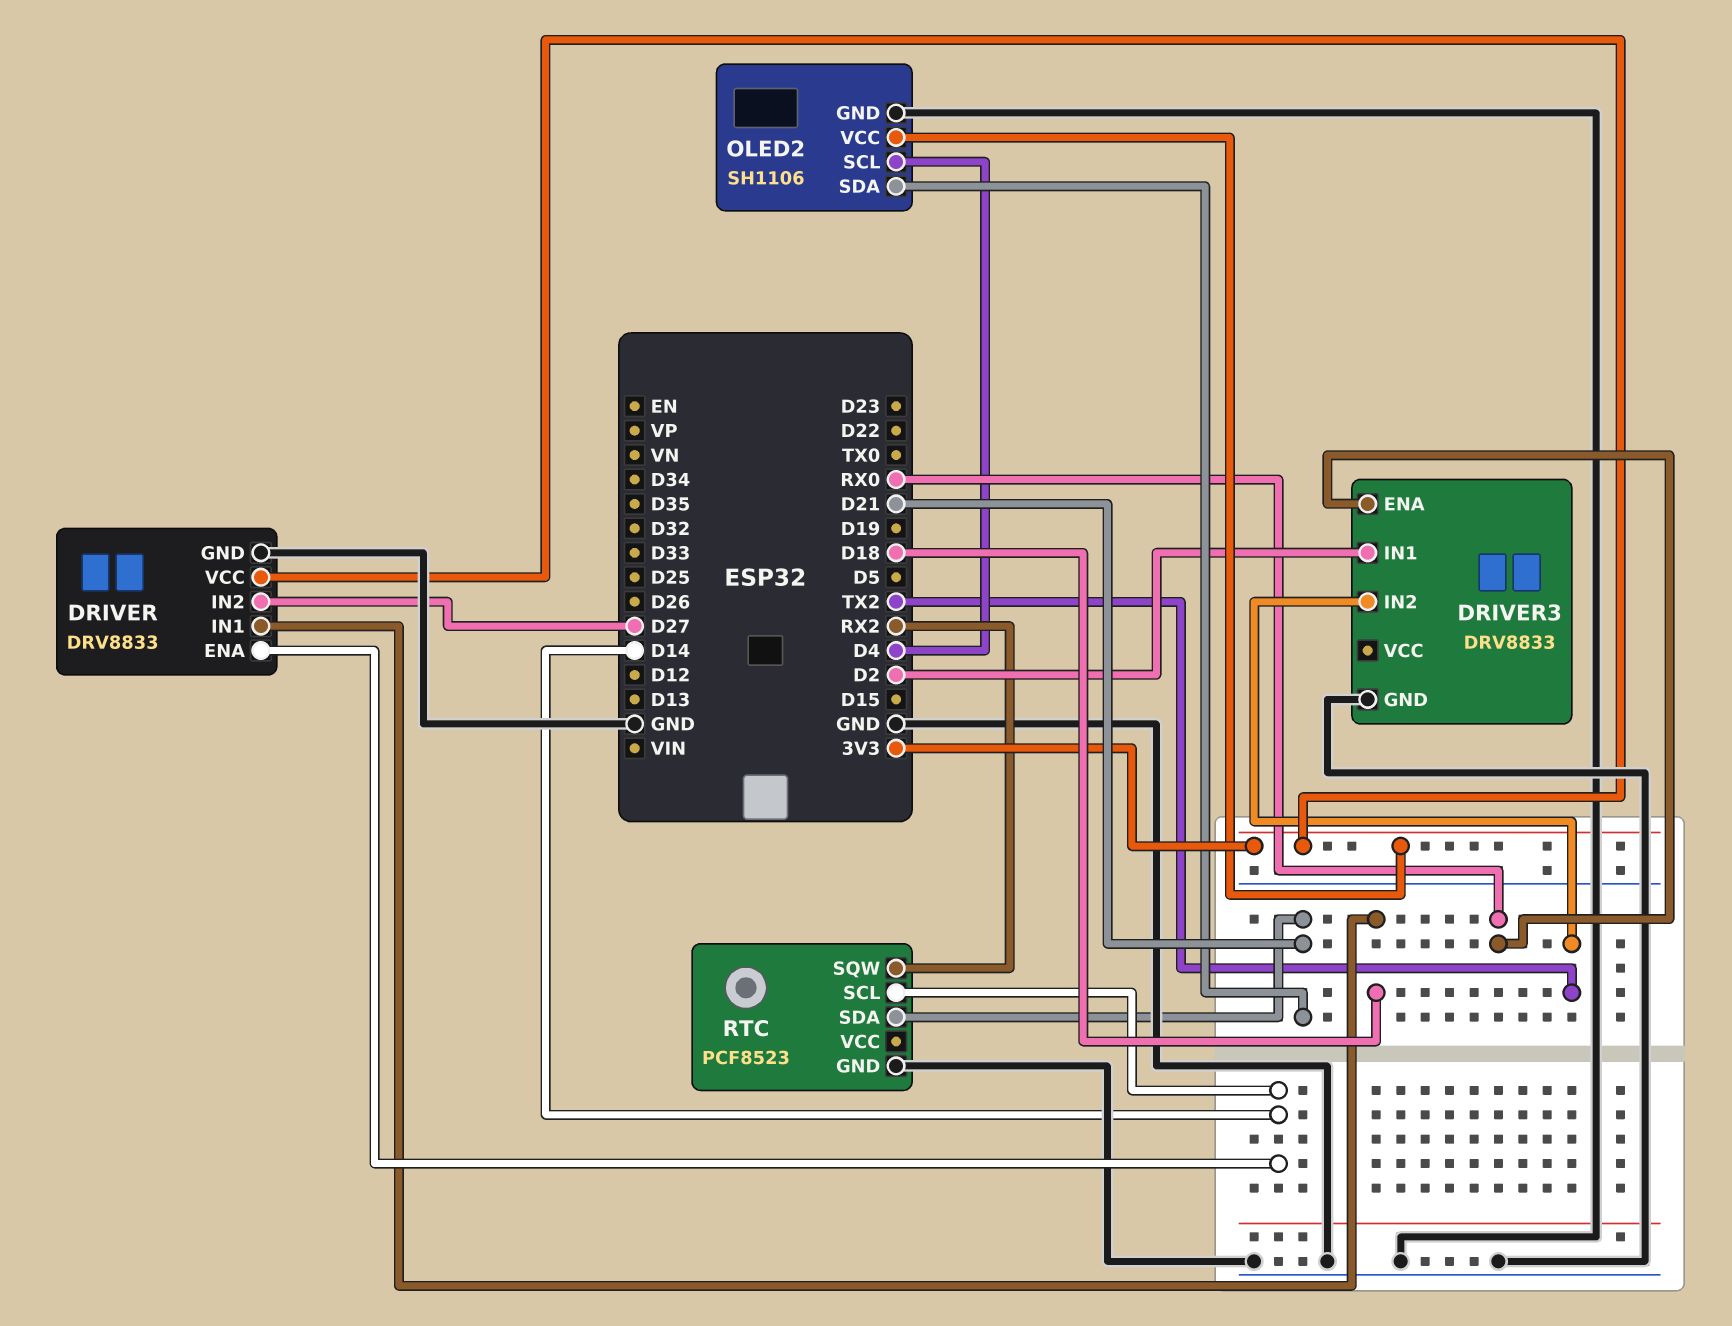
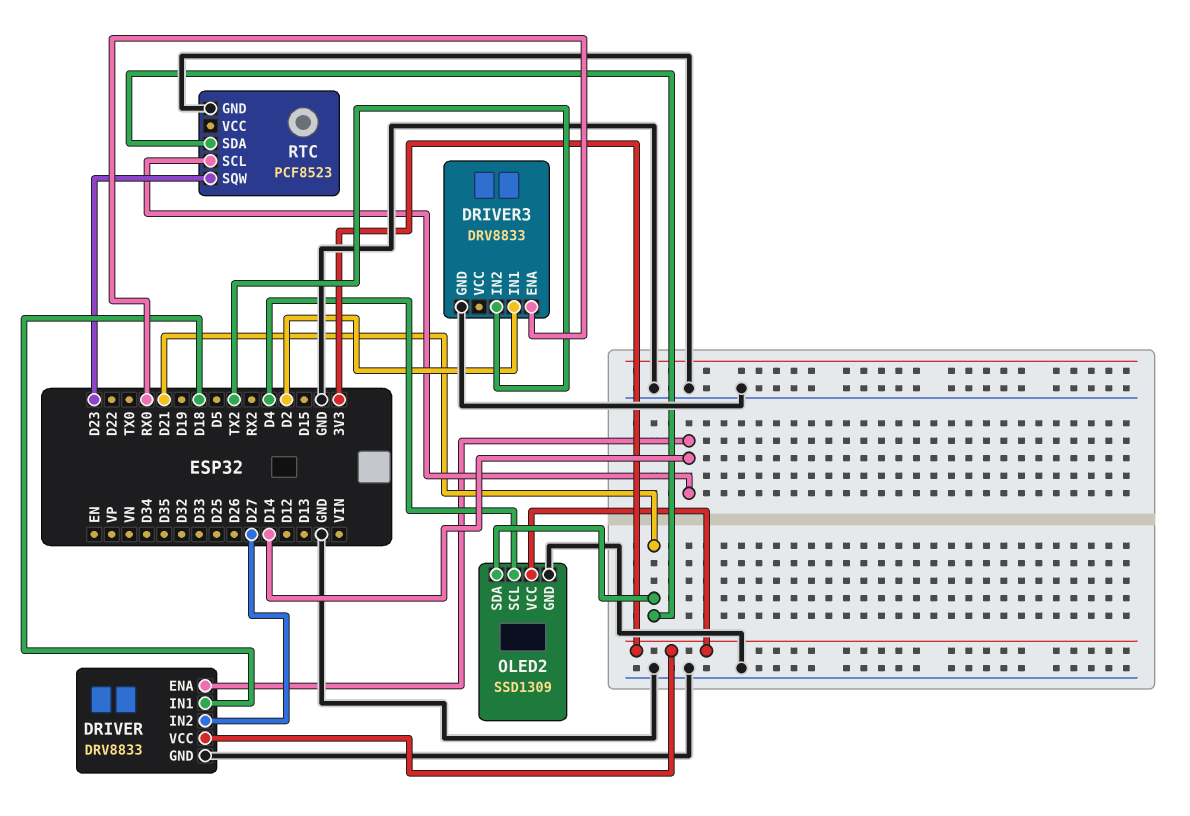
OLED2: SH1106 -> SSD1309
RTC pin SQW: RX2 -> D23

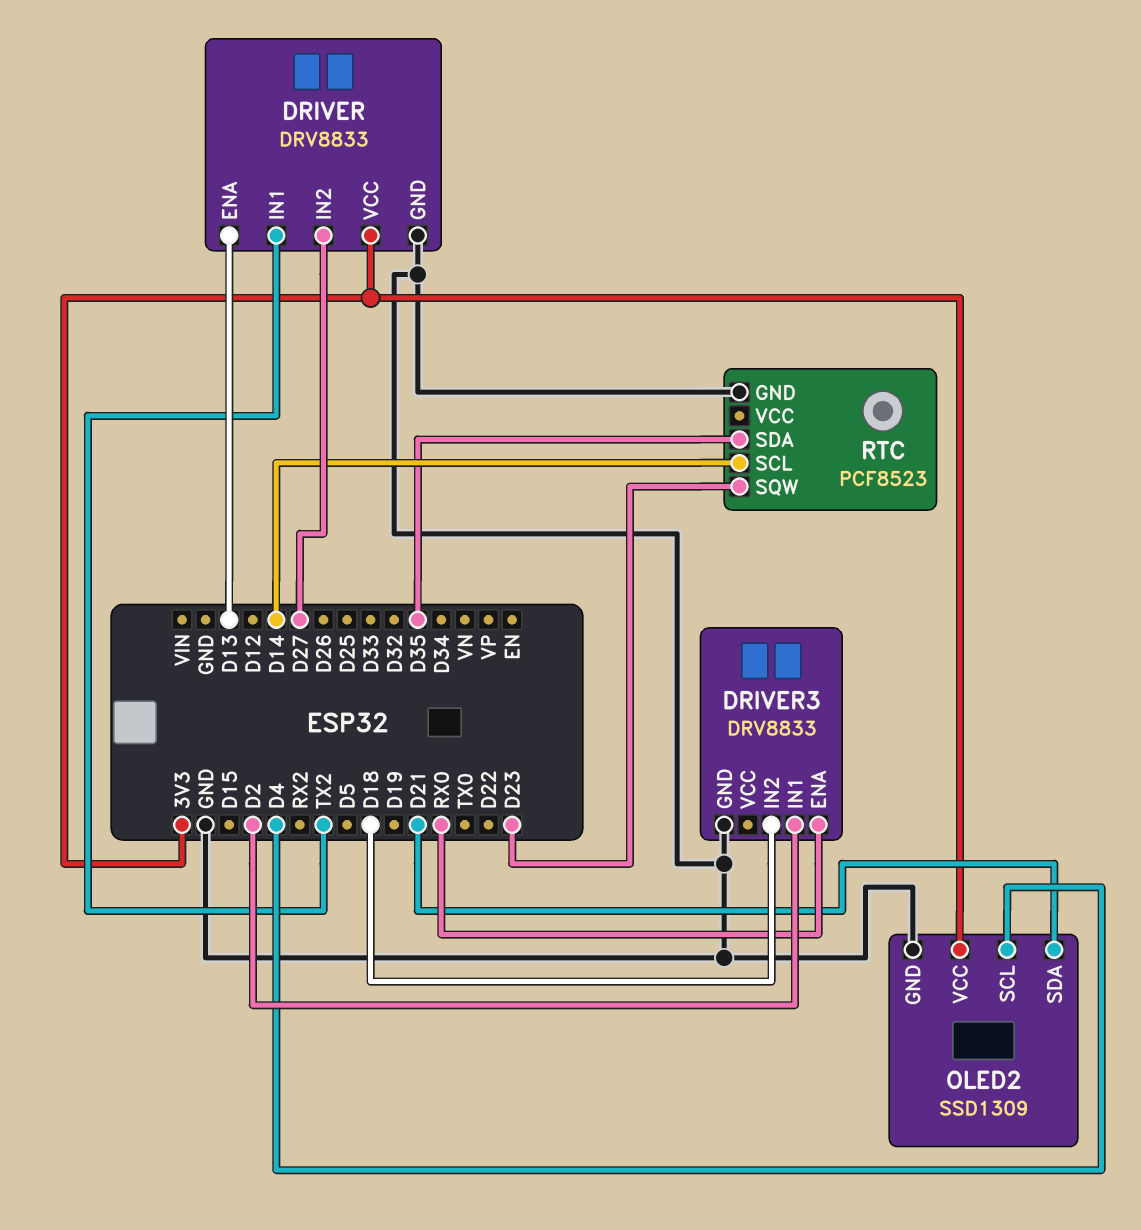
DRIVER pin ENA: D14 -> D13
DRIVER pin IN1: D18 -> TX2
DRIVER3 pin IN2: TX2 -> D18
RTC pin SDA: D21 -> D35

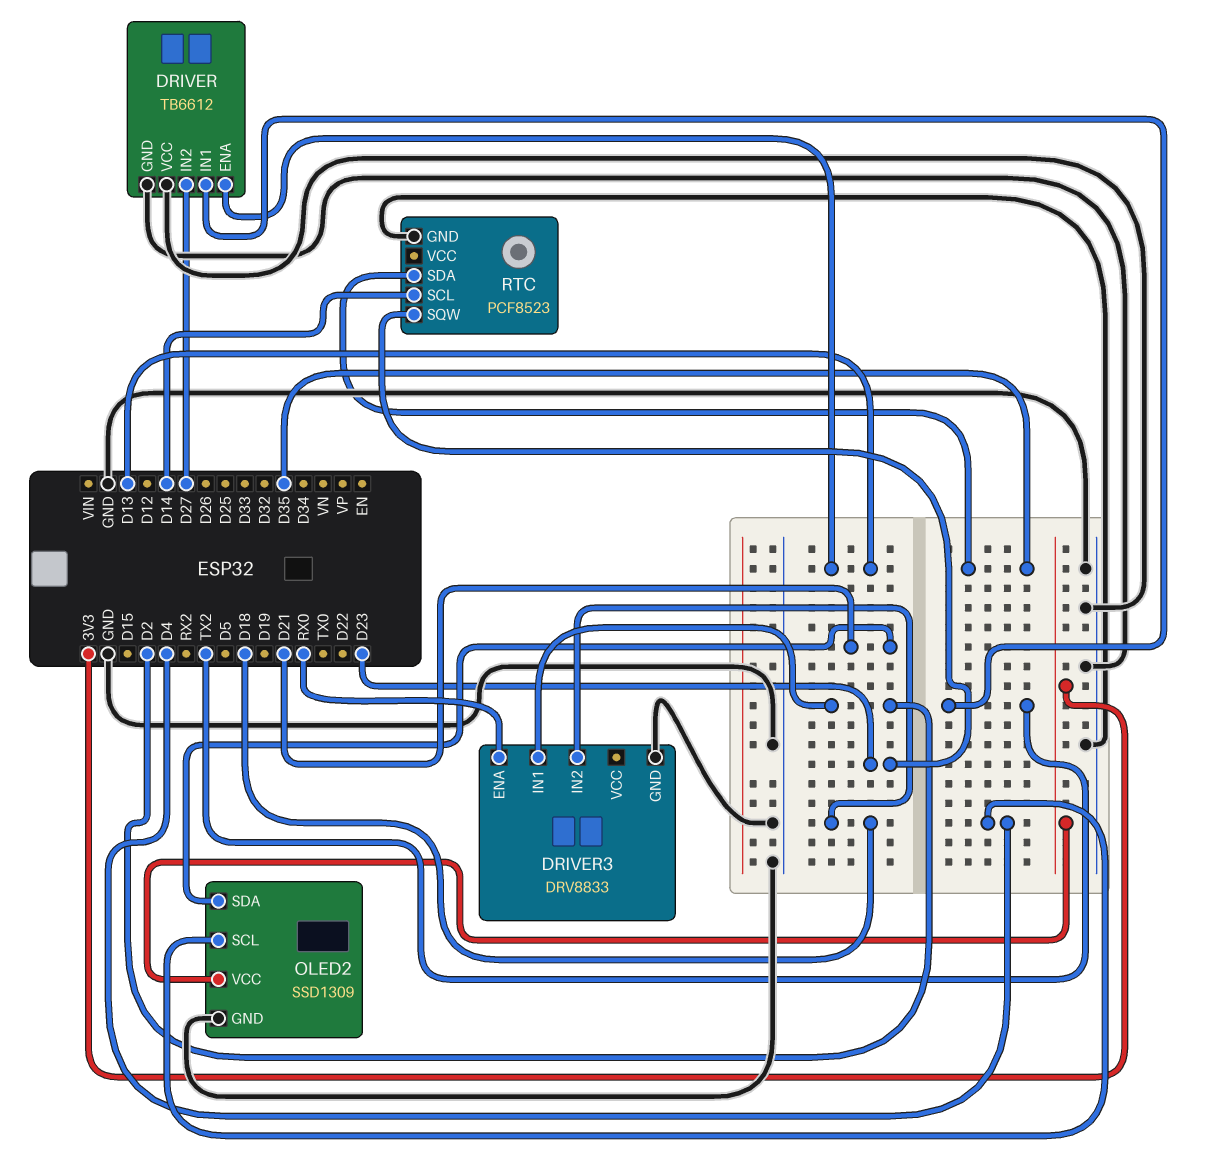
DRIVER: DRV8833 -> TB6612
DRIVER pin VCC: 3V3 -> GND

